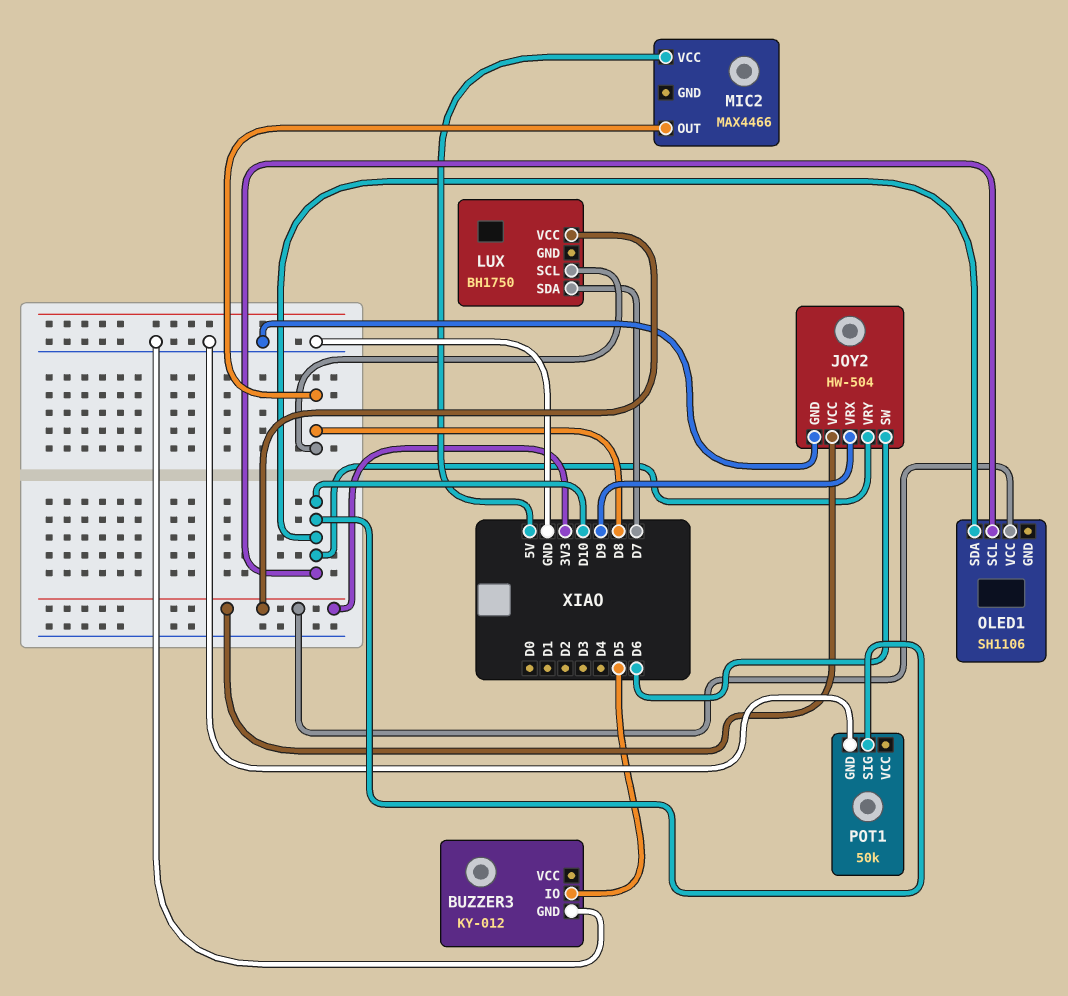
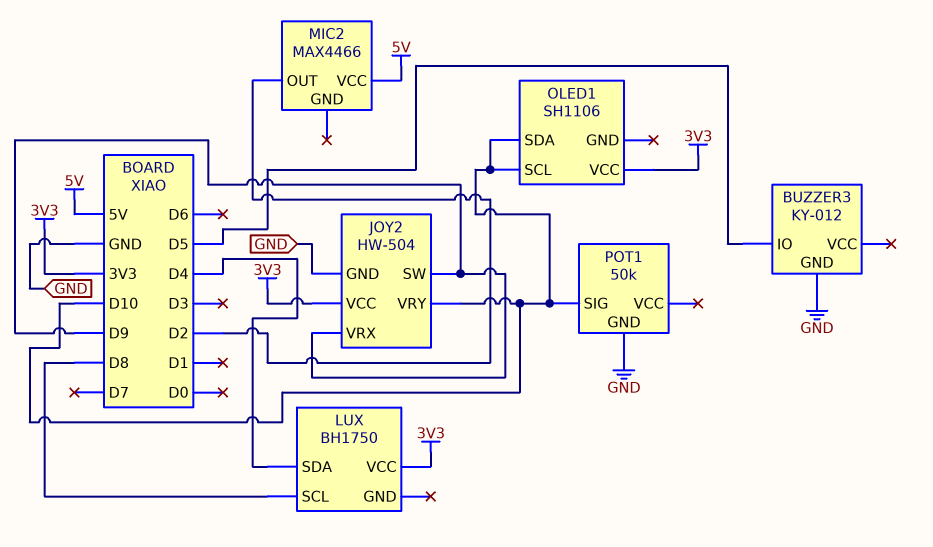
JOY2 pin SW: D6 -> D9
LUX pin SDA: D7 -> D4
MIC2 pin OUT: D8 -> D2

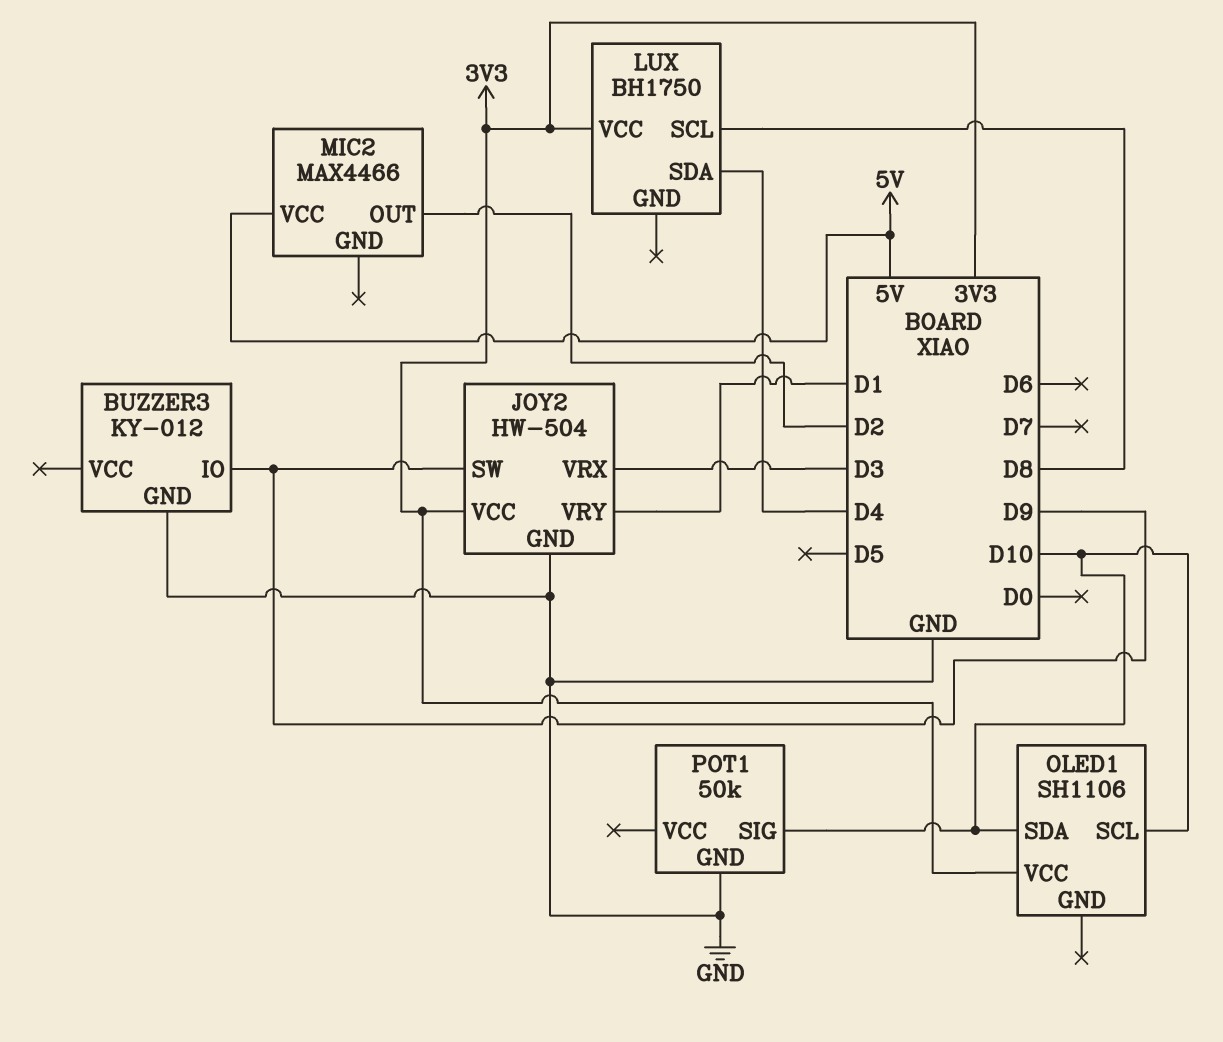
BUZZER3 pin IO: D5 -> D9
JOY2 pin VRX: D9 -> D3
JOY2 pin VRY: D10 -> D1

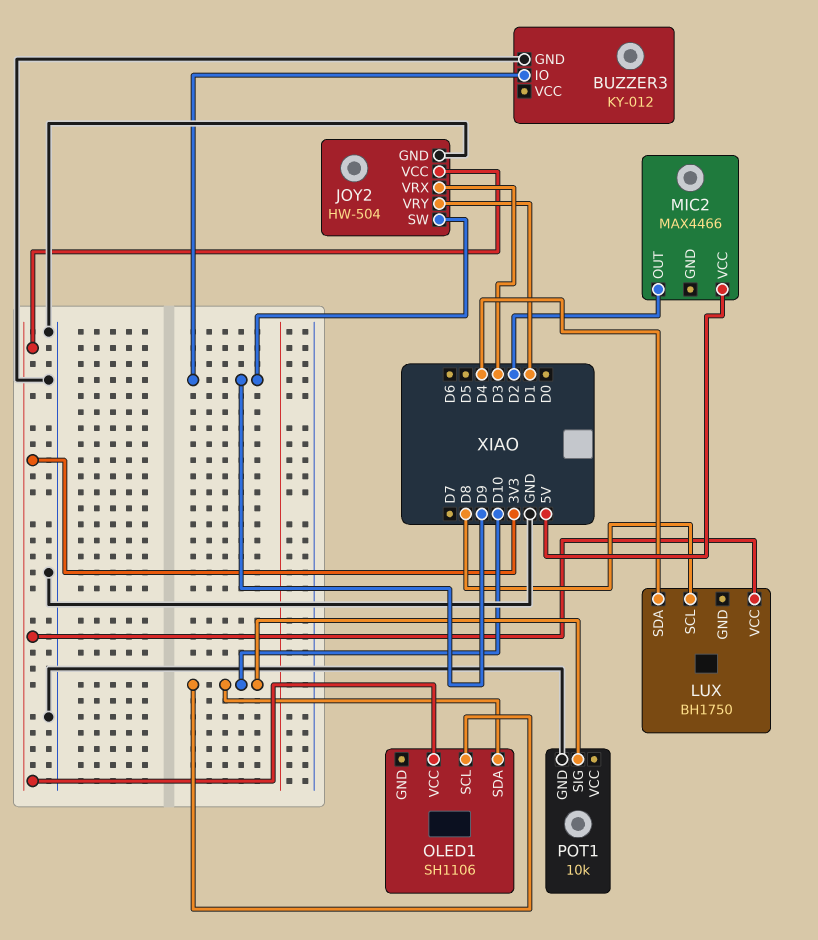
POT1: 50k -> 10k

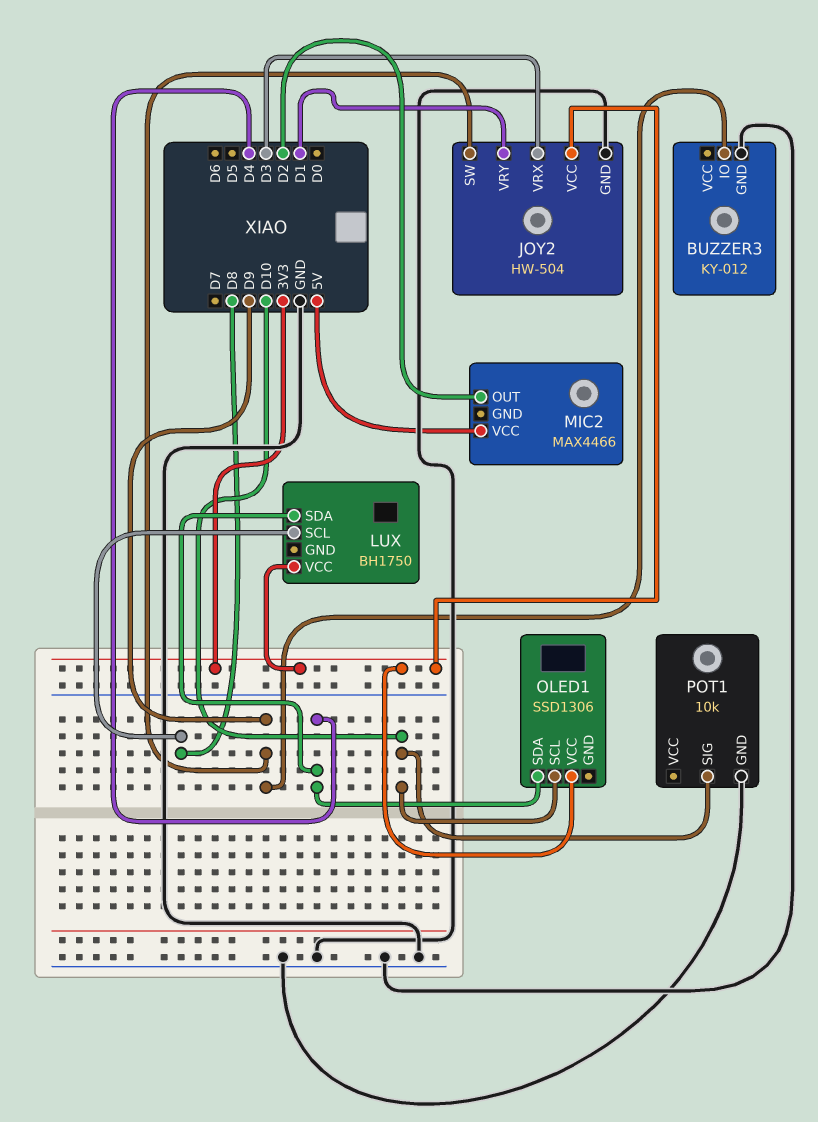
OLED1: SH1106 -> SSD1306
OLED1 pin SDA: D10 -> D4

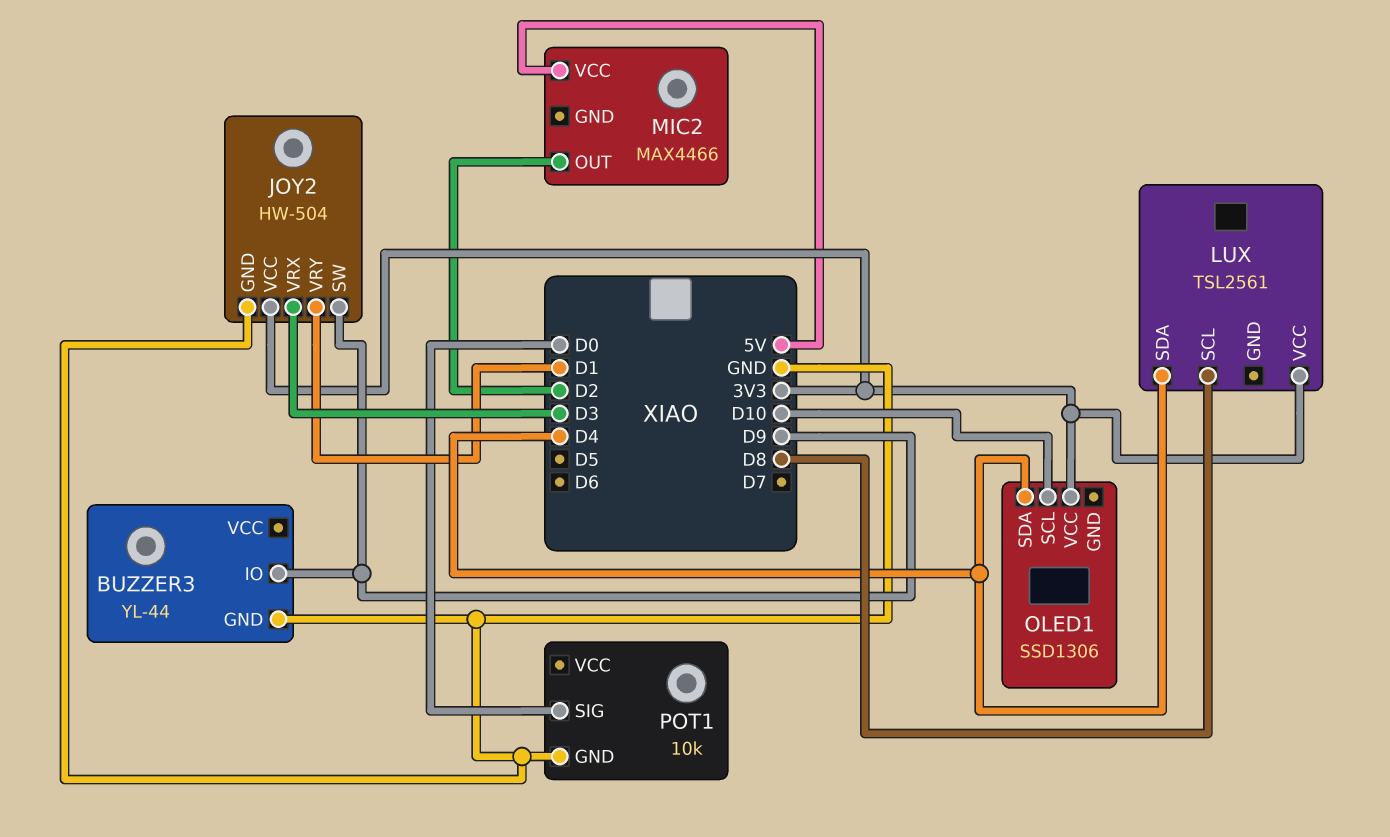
BUZZER3: KY-012 -> YL-44
LUX: BH1750 -> TSL2561
POT1 pin SIG: D10 -> D0

